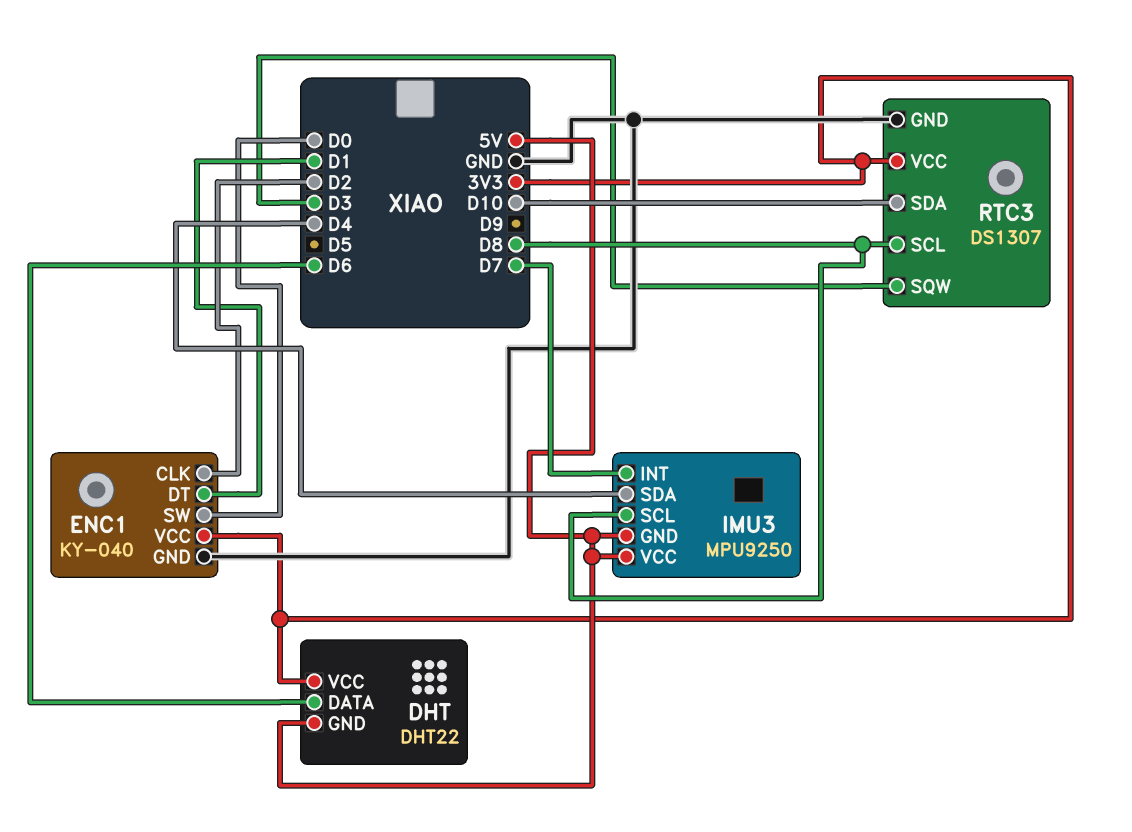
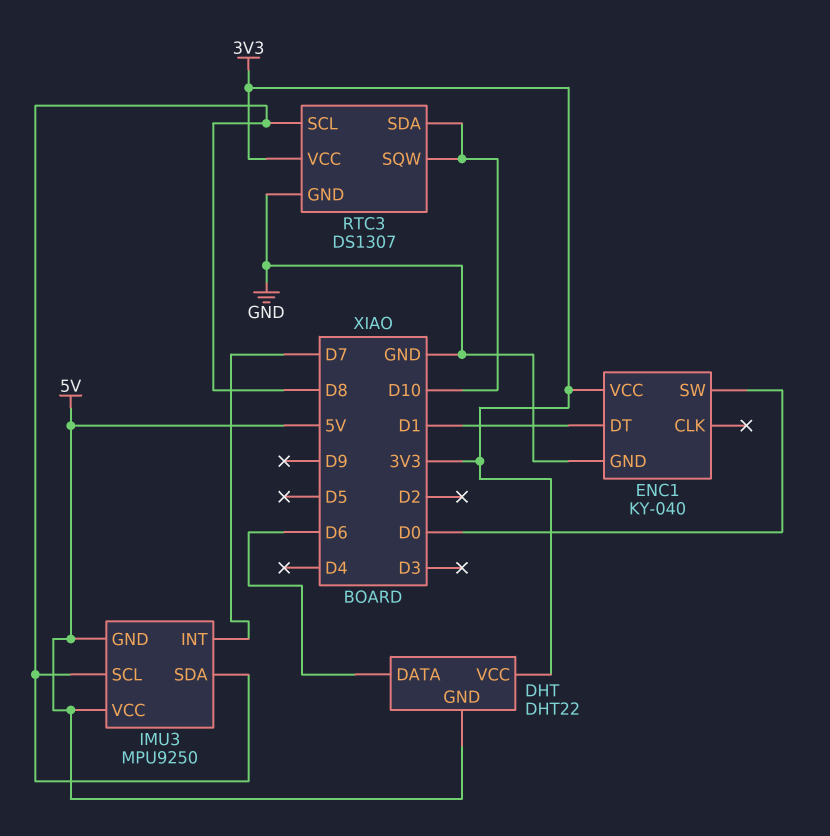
ENC1 pin CLK: D2 -> none
IMU3 pin SDA: D4 -> D8
RTC3 pin SQW: D3 -> D10

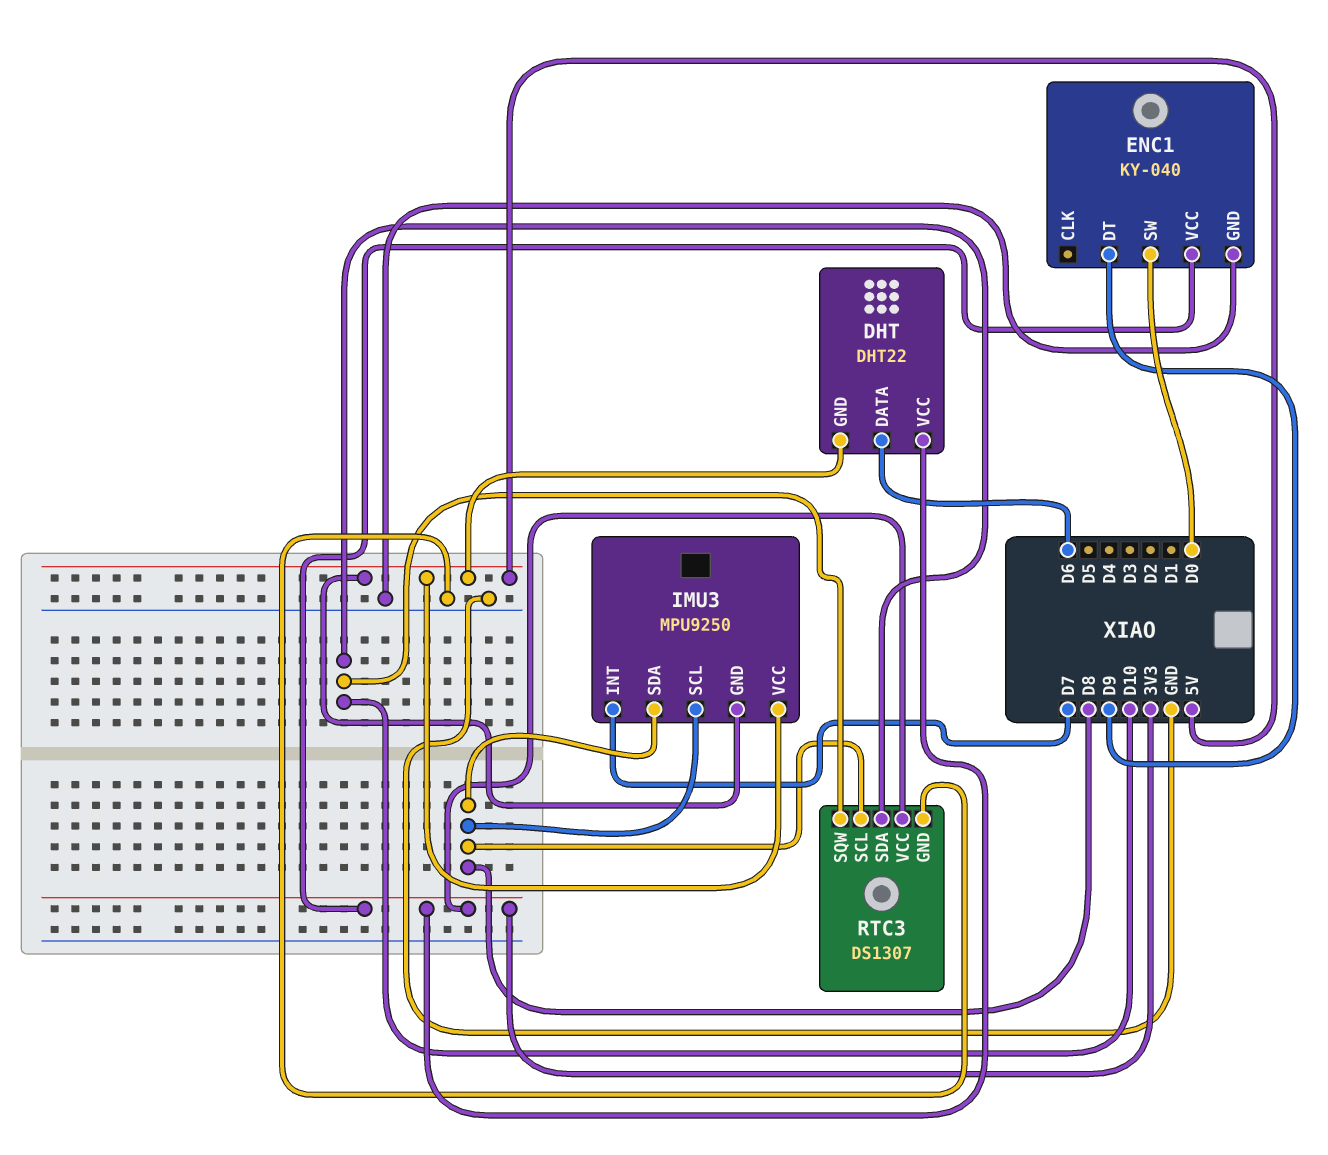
ENC1 pin DT: D1 -> D9

